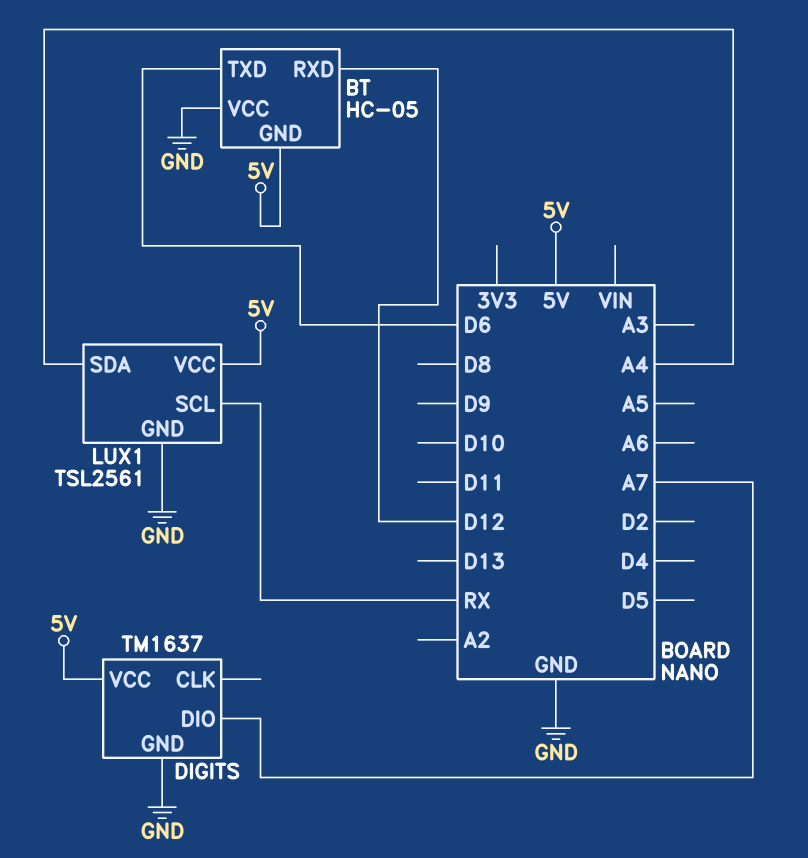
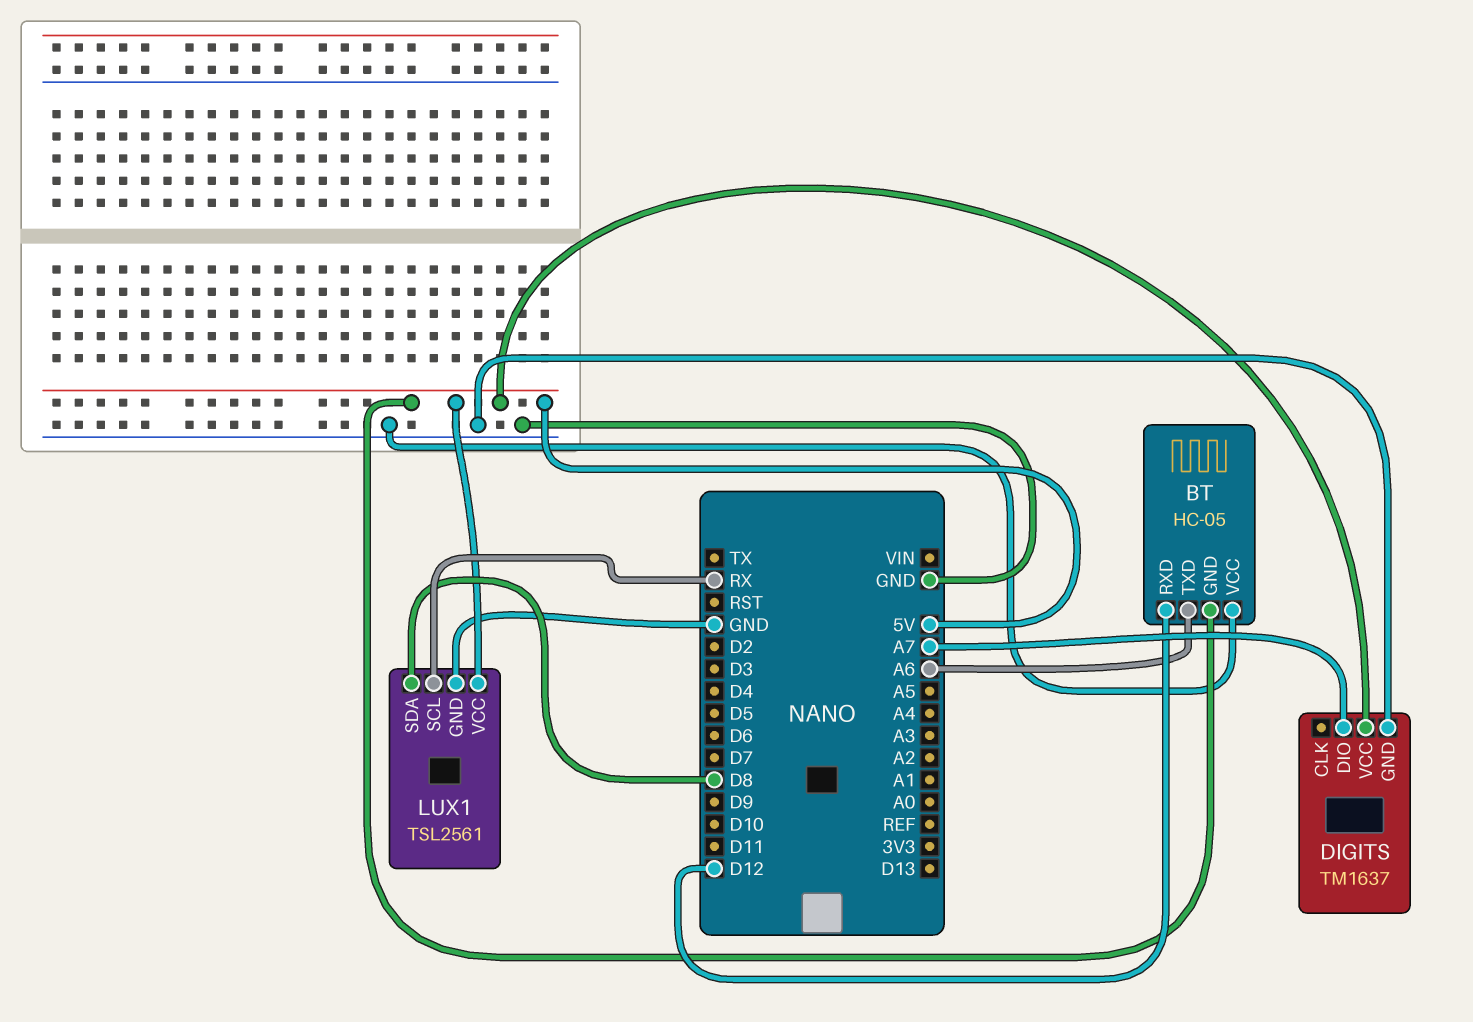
BT pin TXD: D6 -> A6
LUX1 pin SDA: A4 -> D8

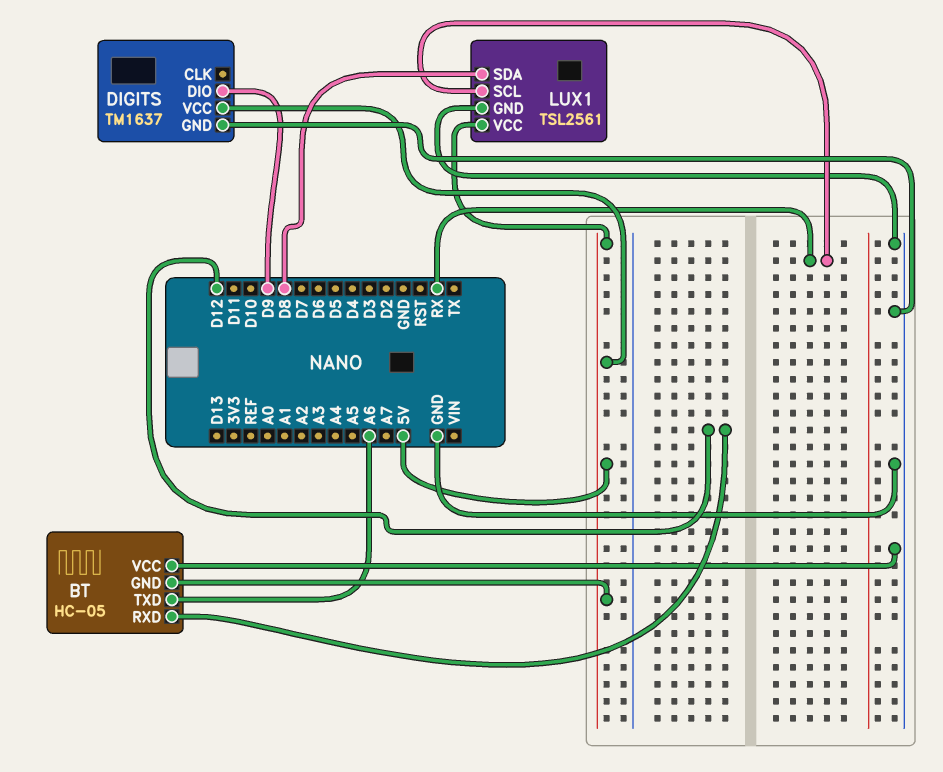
DIGITS pin DIO: A7 -> D9

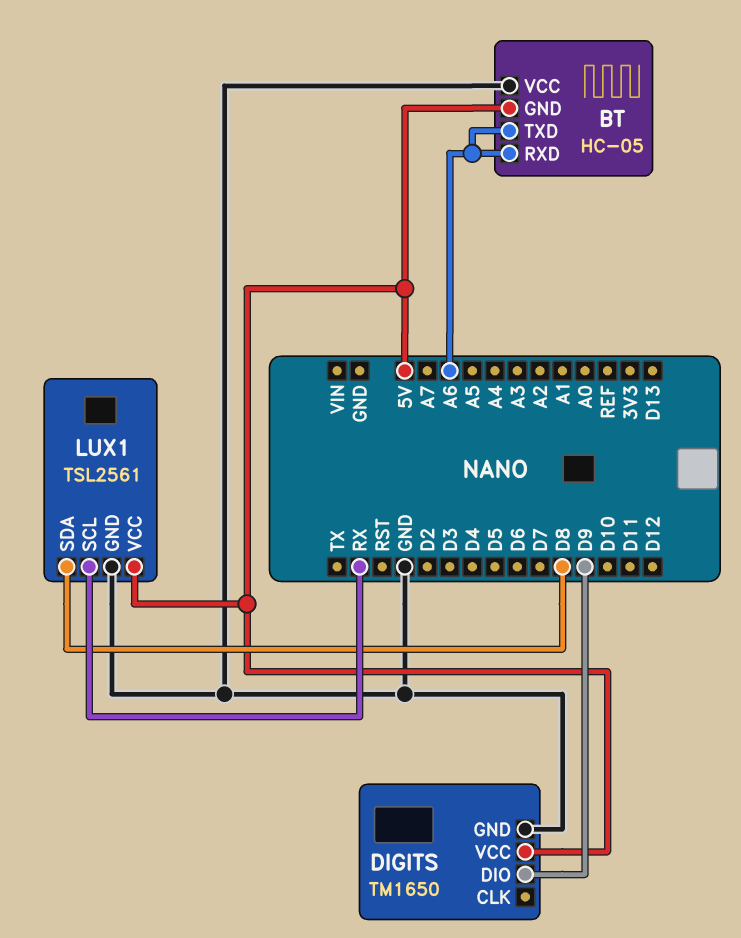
BT pin RXD: D12 -> A6
DIGITS: TM1637 -> TM1650

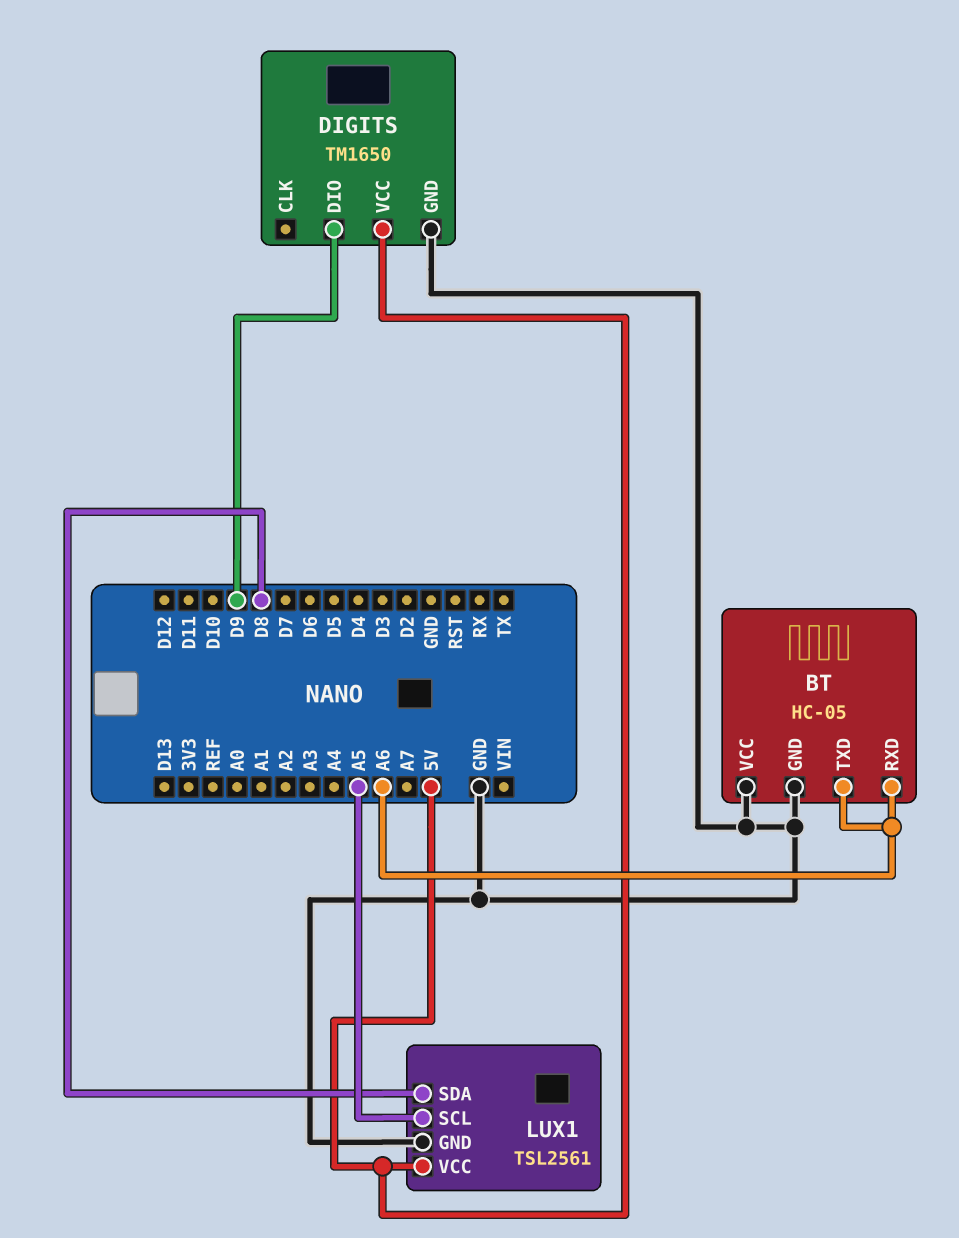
BT pin GND: 5V -> GND
LUX1 pin SCL: RX -> A5

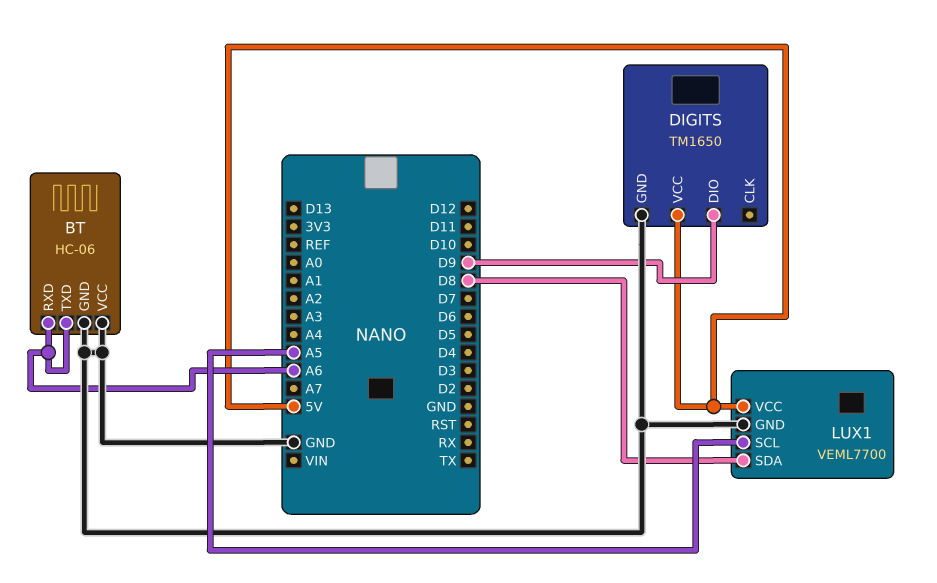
BT: HC-05 -> HC-06
LUX1: TSL2561 -> VEML7700

